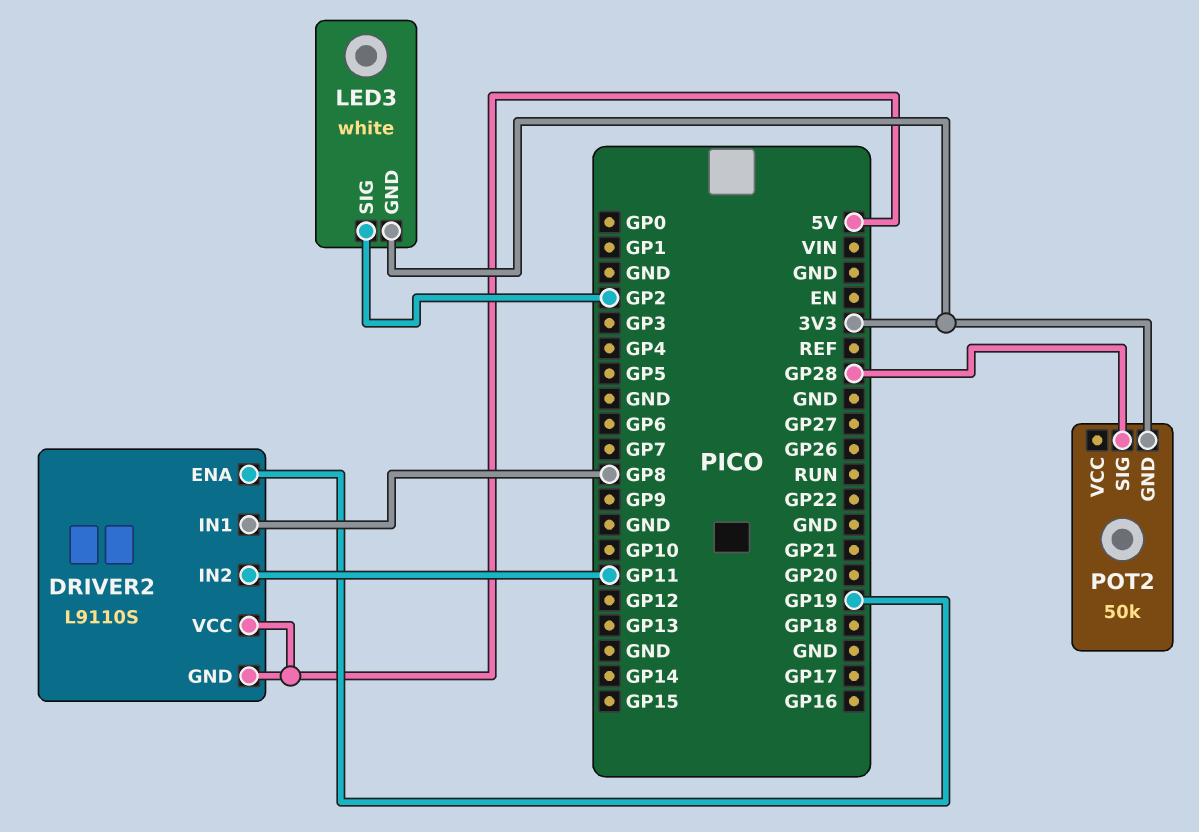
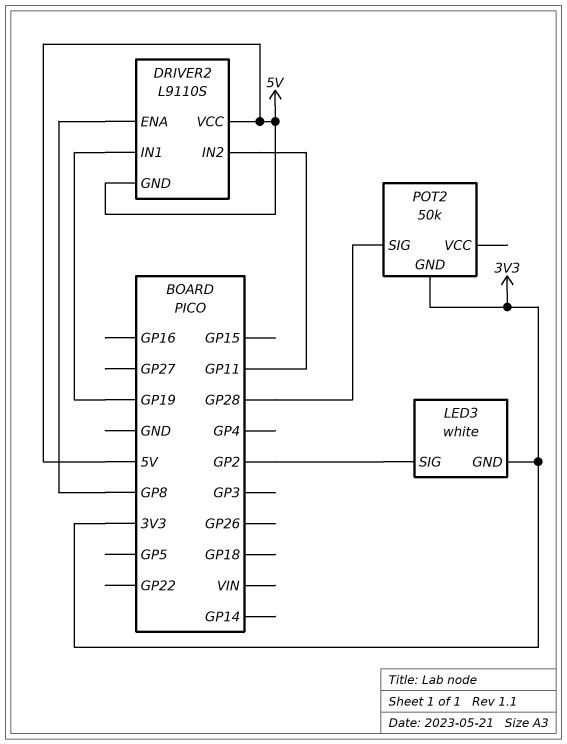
DRIVER2 pin ENA: GP19 -> GP8
DRIVER2 pin IN1: GP8 -> GP19

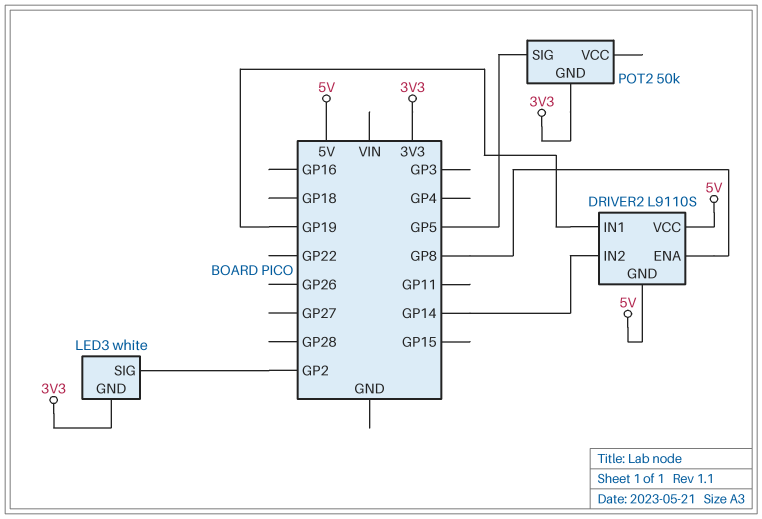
DRIVER2 pin IN2: GP11 -> GP14
POT2 pin SIG: GP28 -> GP5

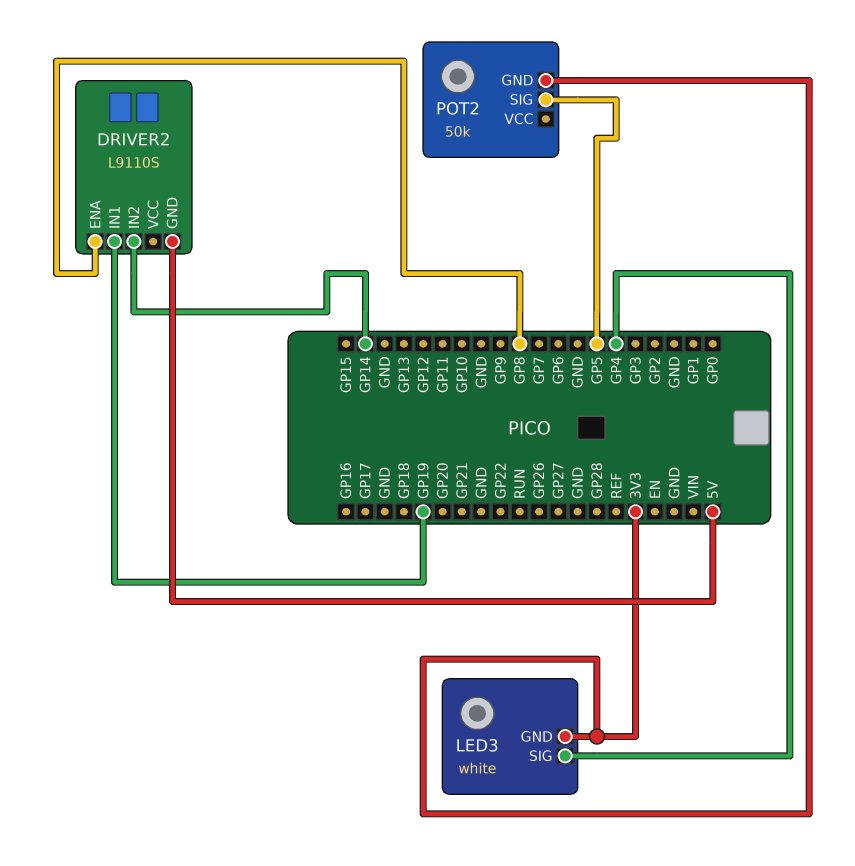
DRIVER2 pin VCC: 5V -> none
LED3 pin SIG: GP2 -> GP4

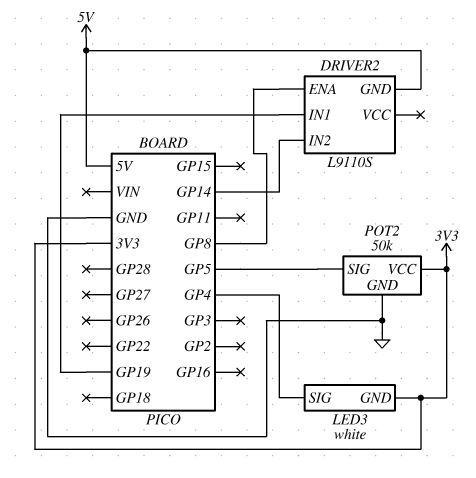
POT2 pin GND: 3V3 -> GND
POT2 pin VCC: none -> 3V3

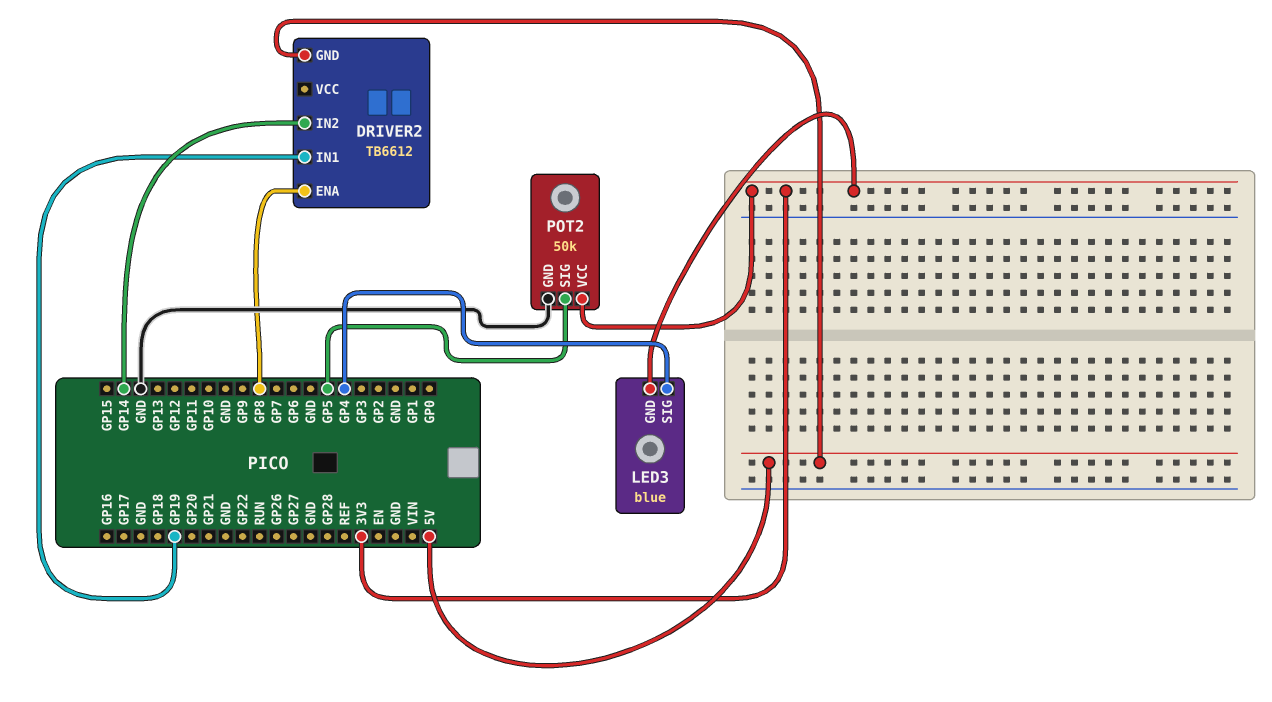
DRIVER2: L9110S -> TB6612
LED3: white -> blue

